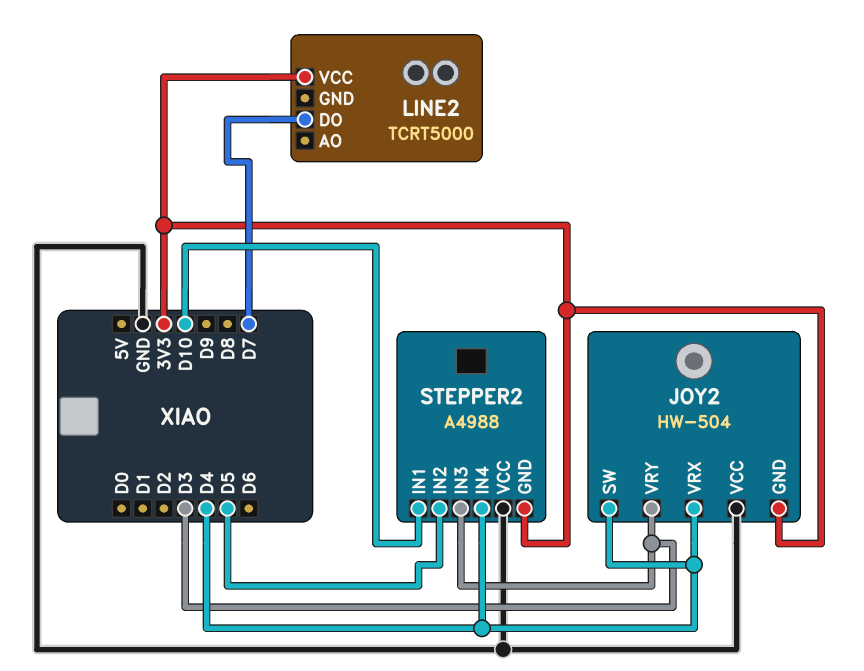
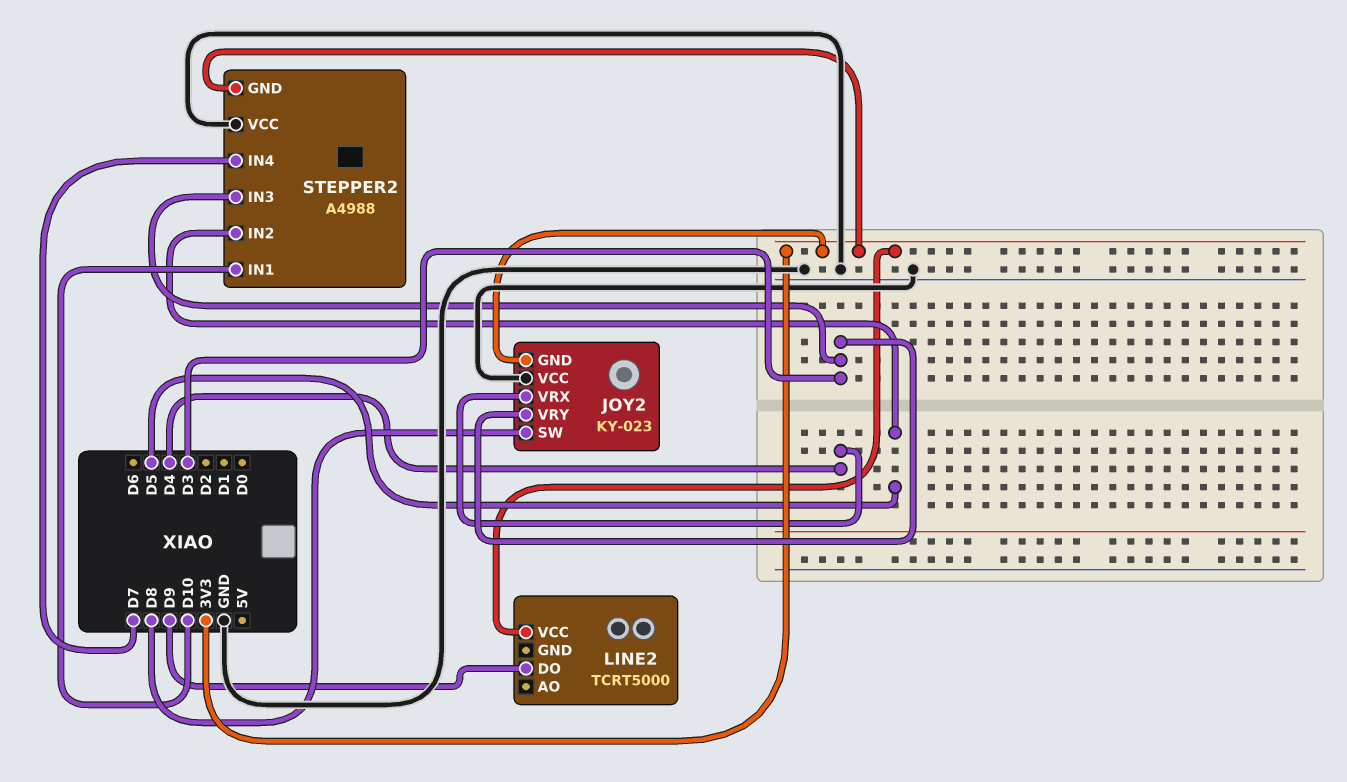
JOY2: HW-504 -> KY-023
JOY2 pin SW: D4 -> D8
LINE2 pin DO: D7 -> D9
STEPPER2 pin IN4: D4 -> D7

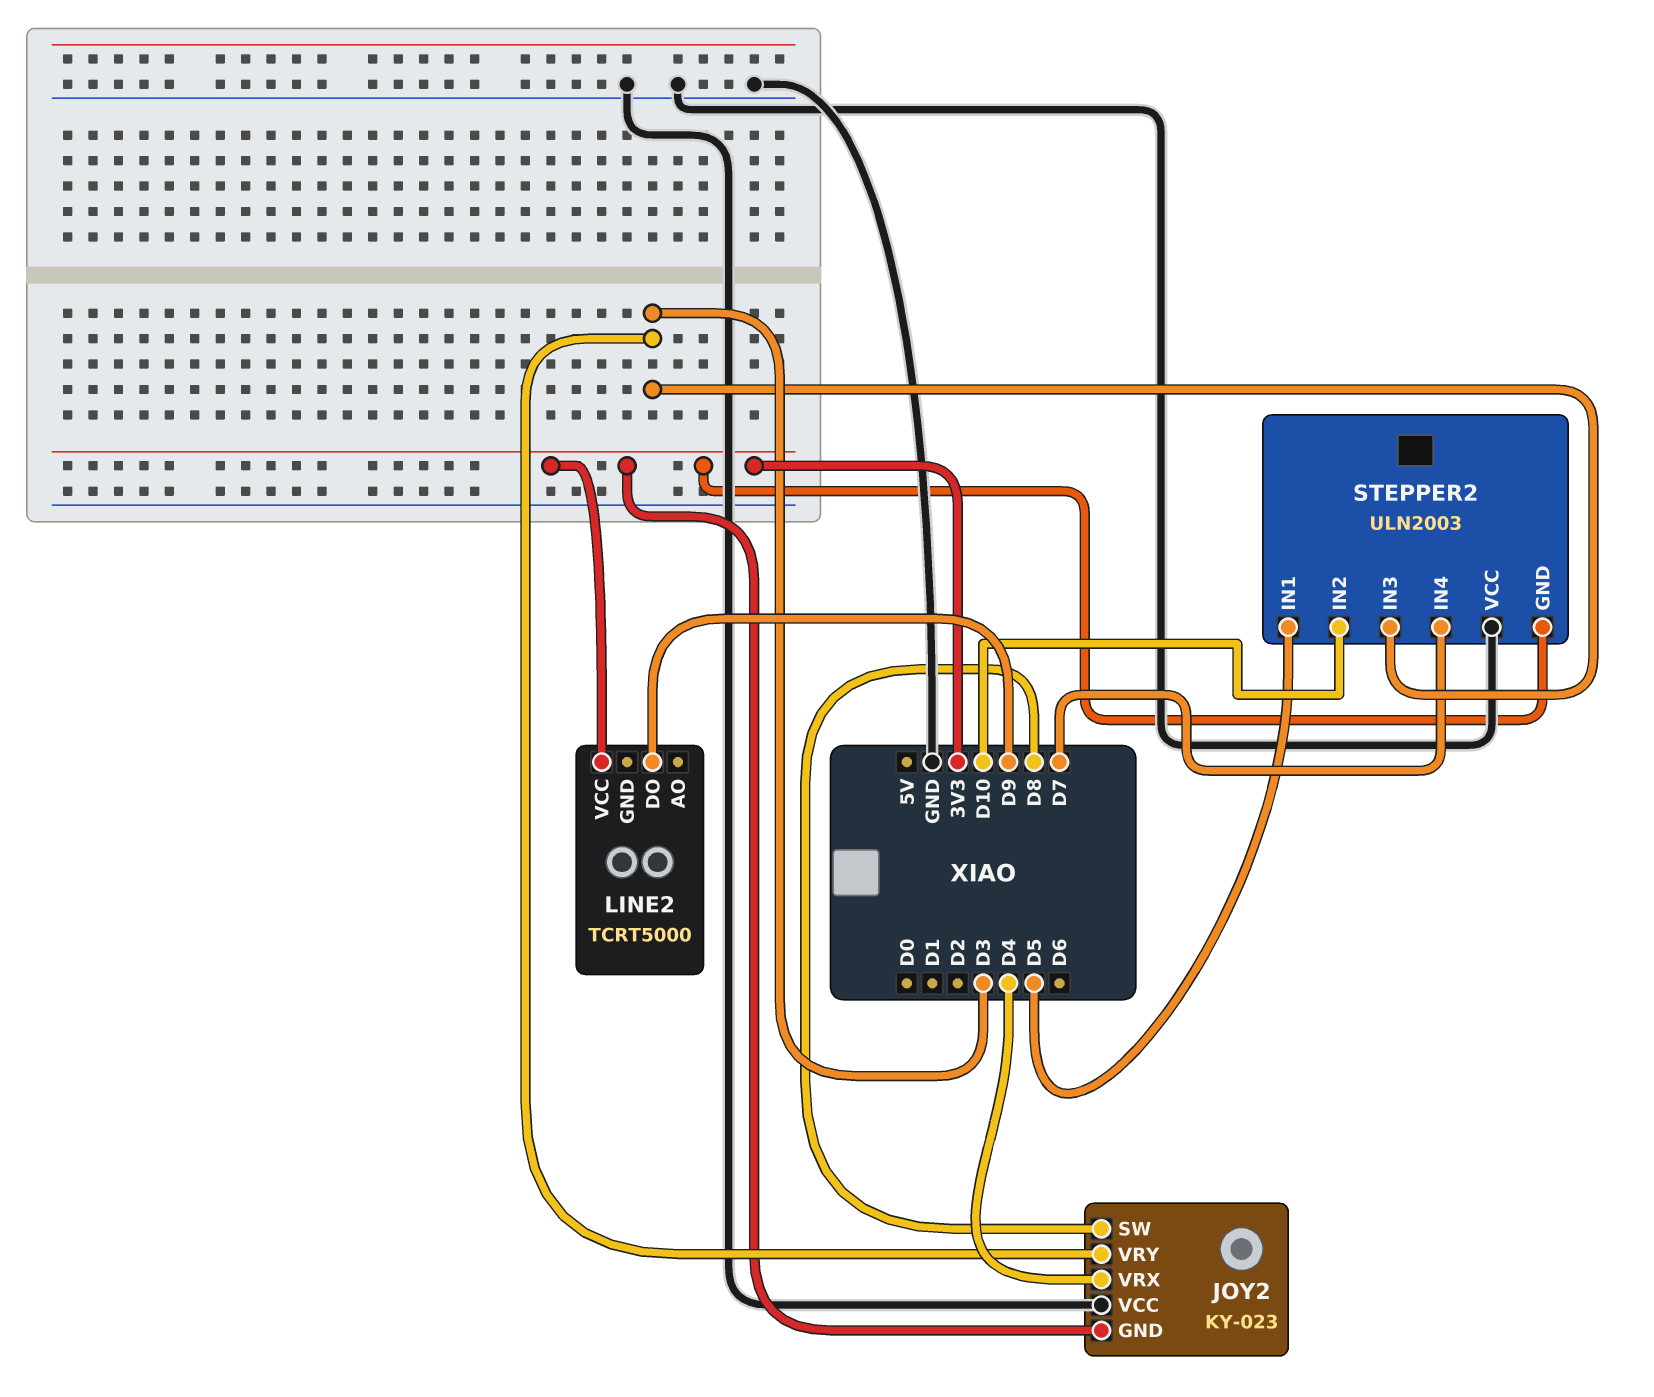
STEPPER2: A4988 -> ULN2003
STEPPER2 pin IN1: D10 -> D5
STEPPER2 pin IN2: D5 -> D10

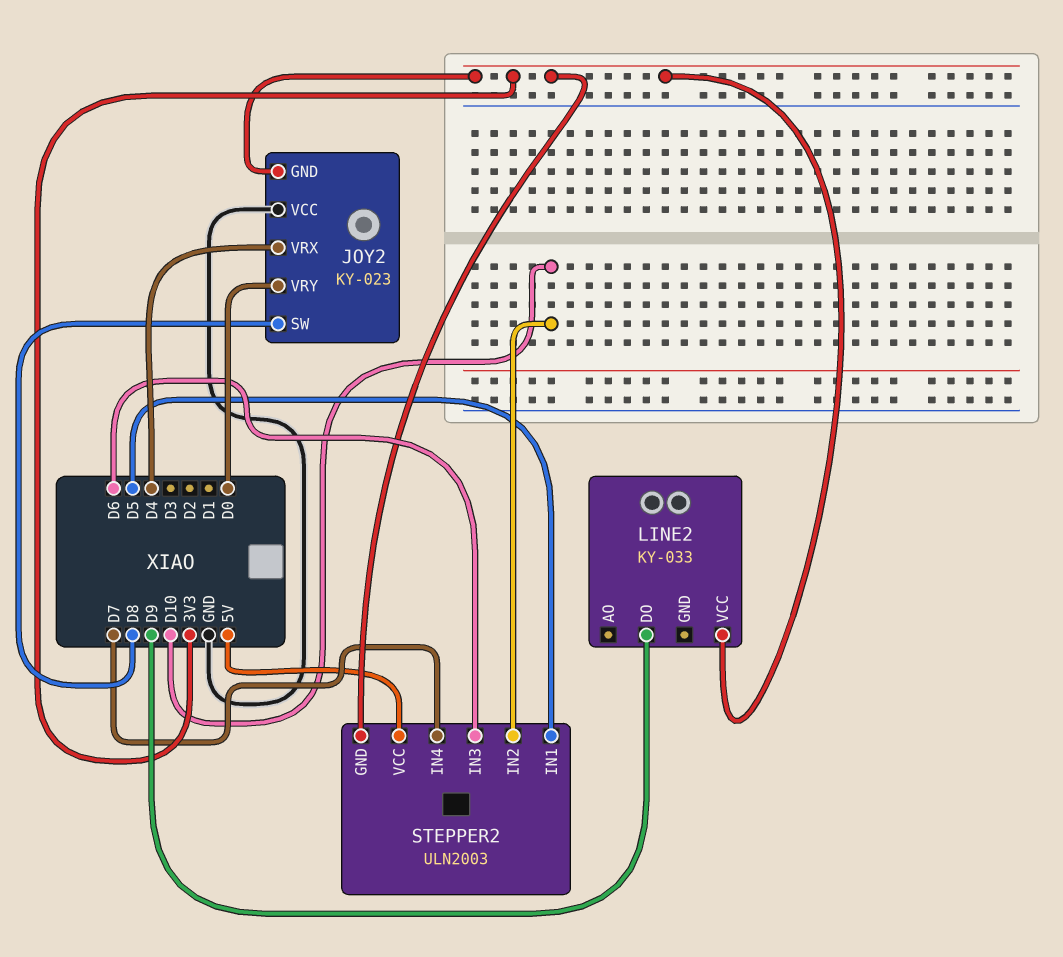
JOY2 pin VRY: D3 -> D0
LINE2: TCRT5000 -> KY-033
STEPPER2 pin IN3: D3 -> D6
STEPPER2 pin VCC: GND -> 5V

